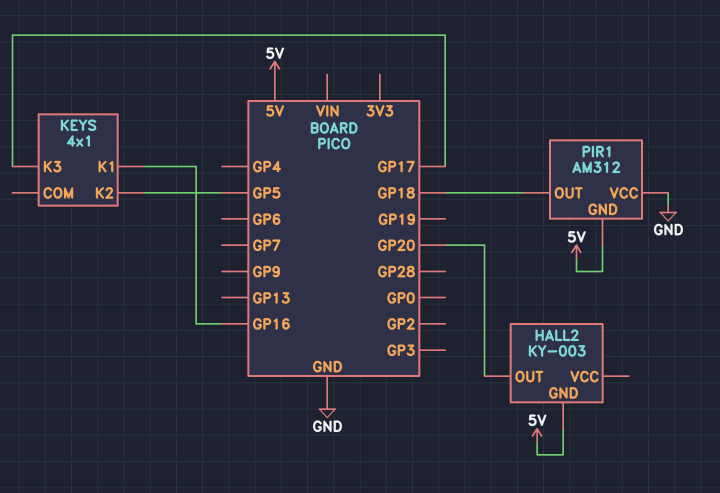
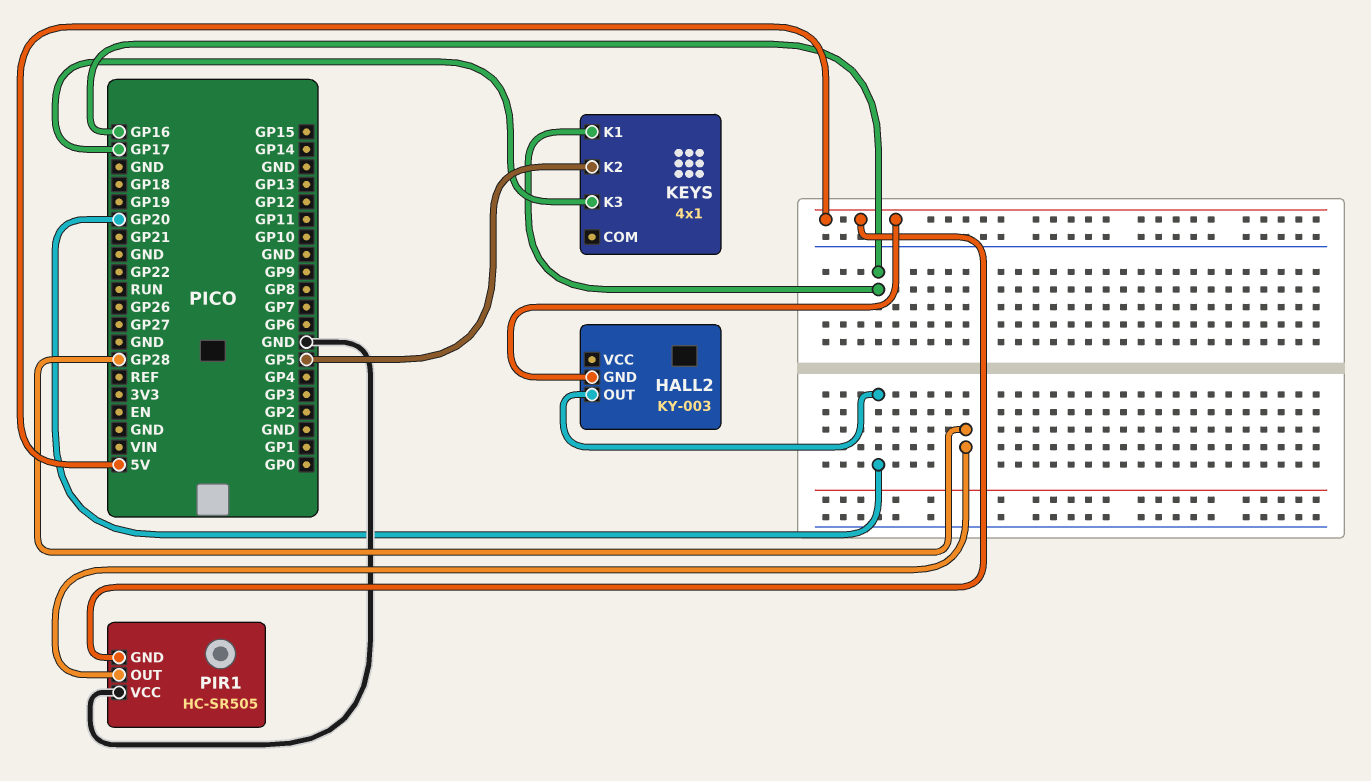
PIR1: AM312 -> HC-SR505
PIR1 pin OUT: GP18 -> GP28

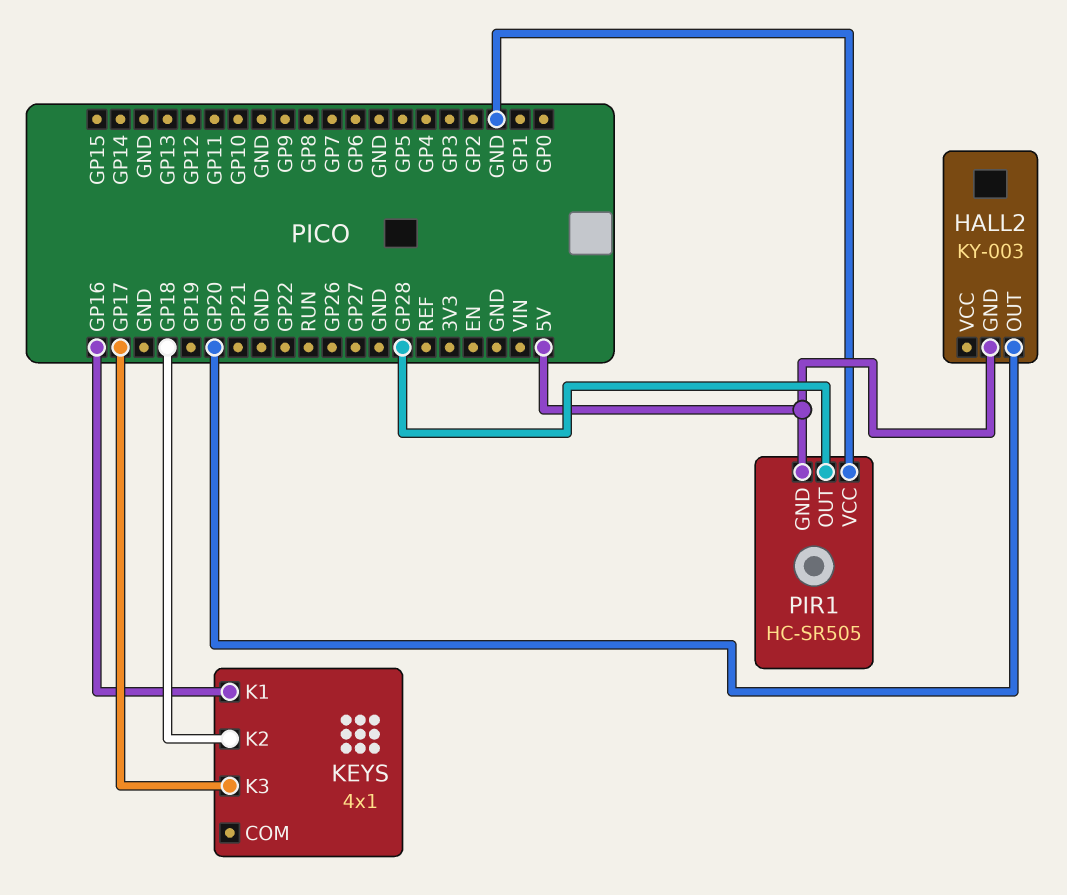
KEYS pin K2: GP5 -> GP18

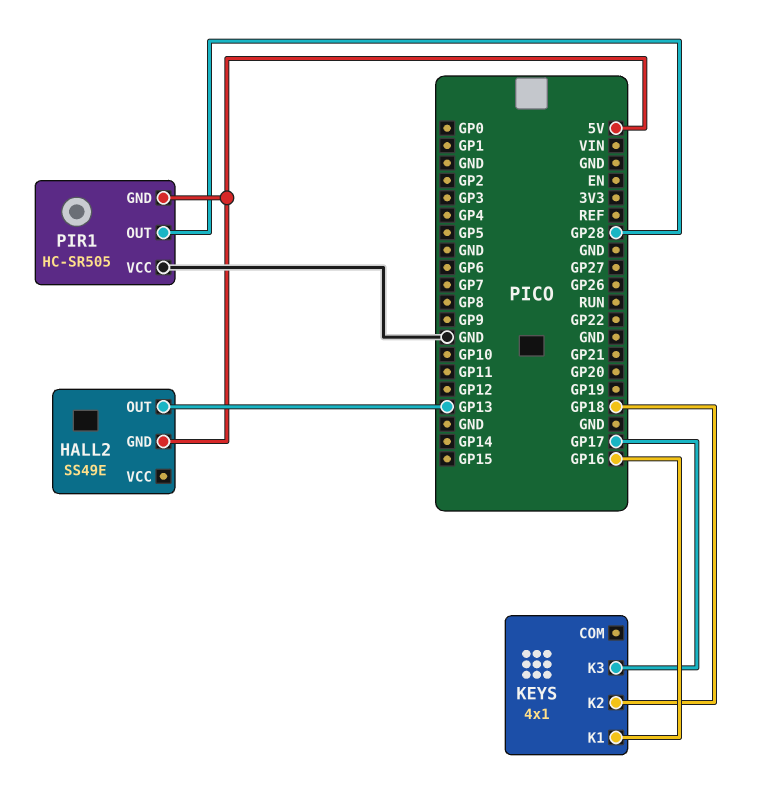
HALL2: KY-003 -> SS49E
HALL2 pin OUT: GP20 -> GP13

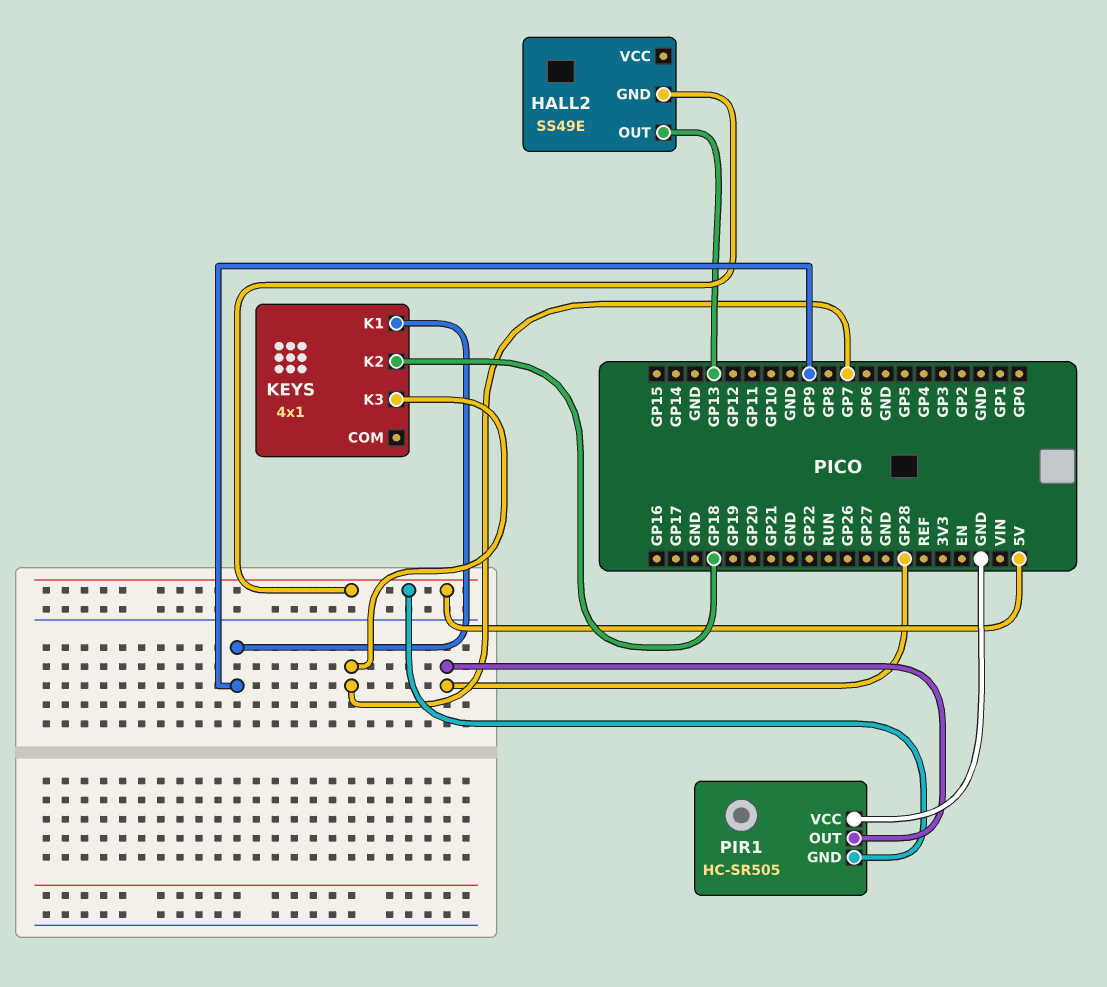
KEYS pin K1: GP16 -> GP9
KEYS pin K3: GP17 -> GP7

